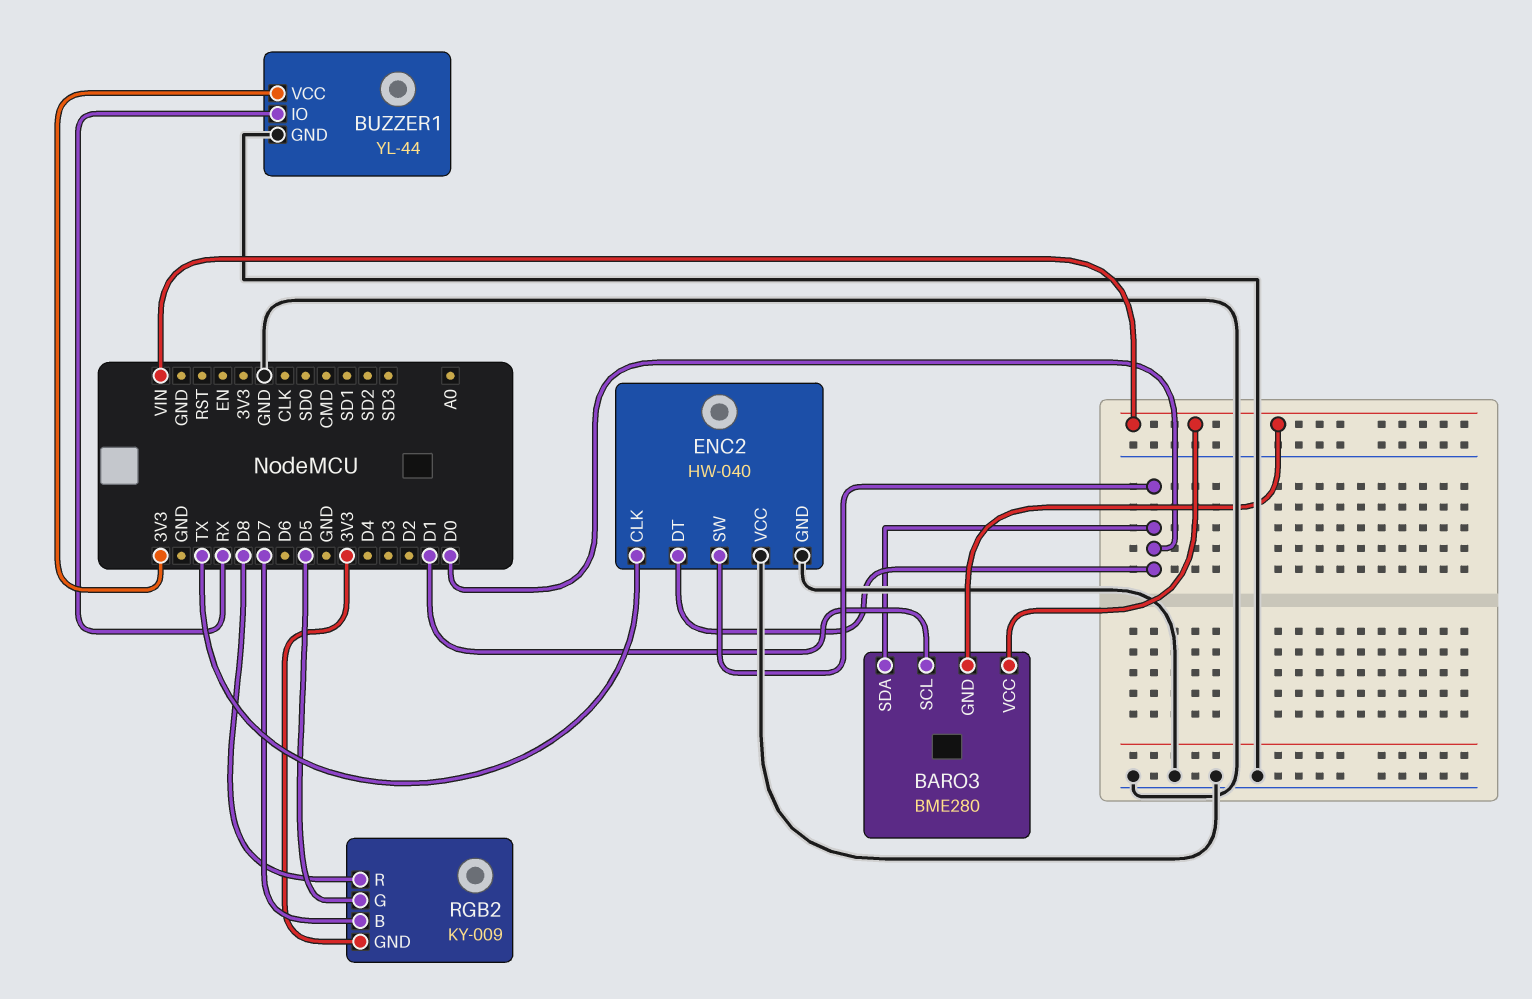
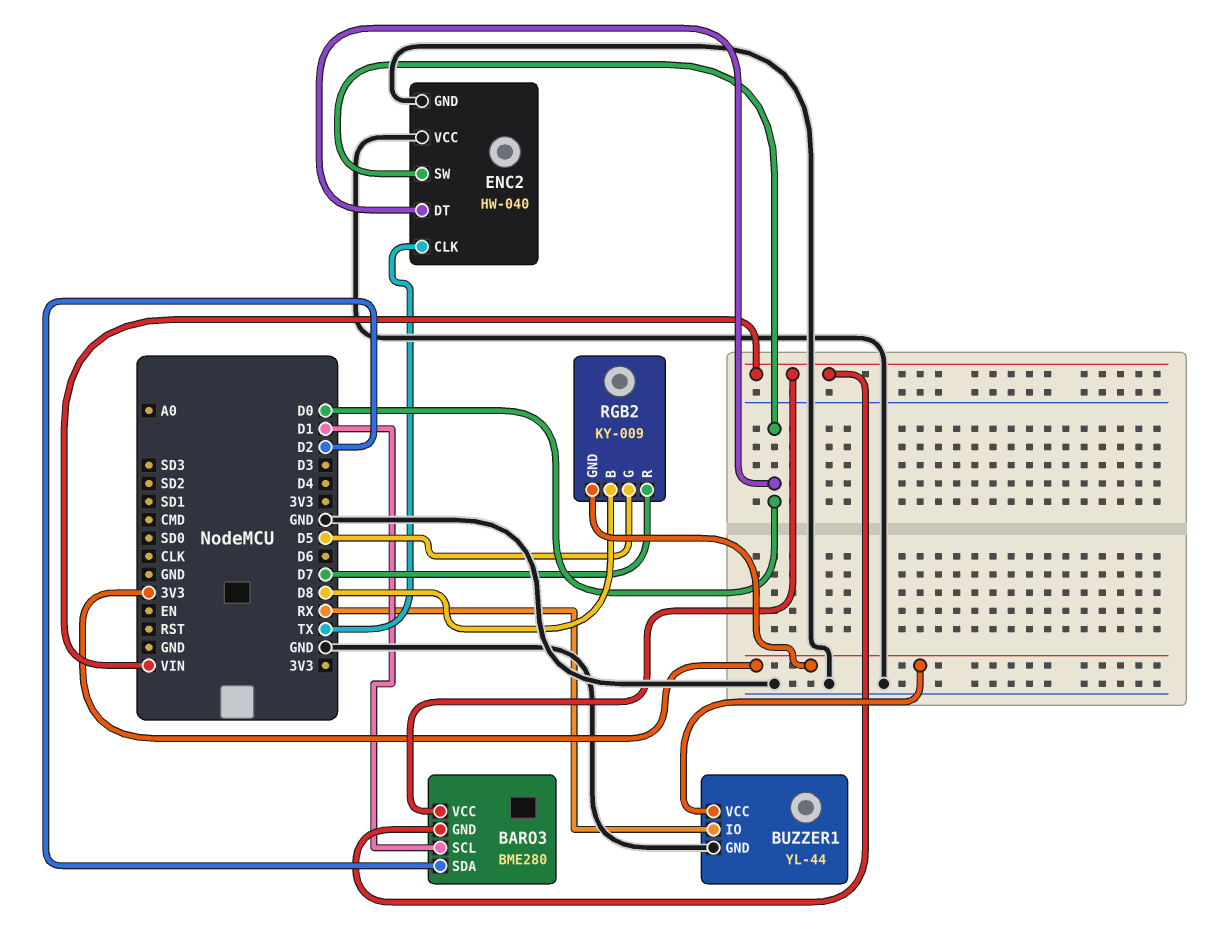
BARO3 pin SDA: D0 -> D2
RGB2 pin B: D7 -> D8
RGB2 pin R: D8 -> D7

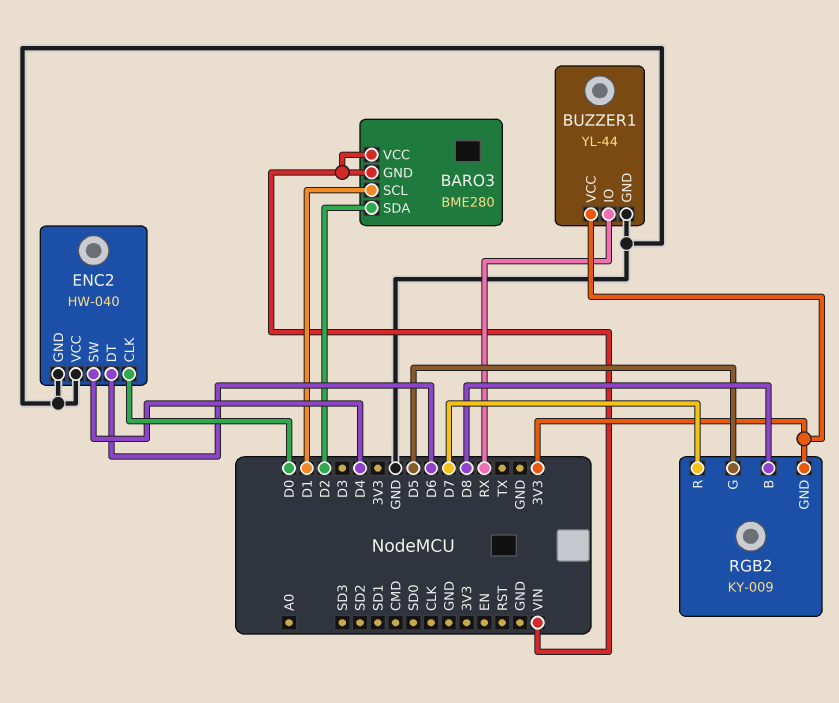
ENC2 pin CLK: TX -> D0
ENC2 pin DT: D0 -> D6
ENC2 pin SW: D0 -> D4

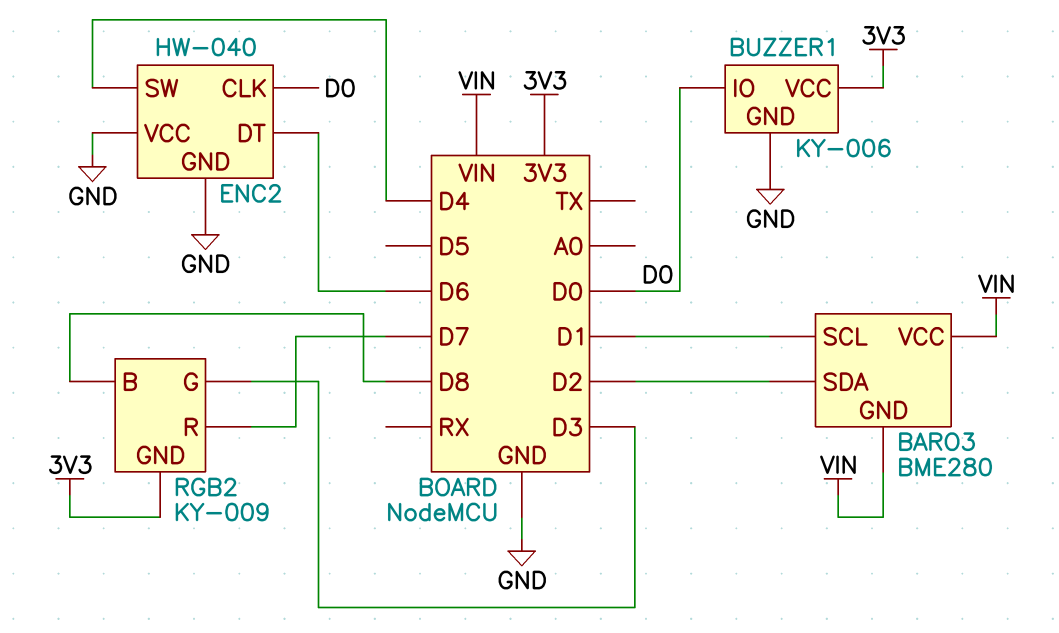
BUZZER1: YL-44 -> KY-006
BUZZER1 pin IO: RX -> D0
RGB2 pin G: D5 -> D3

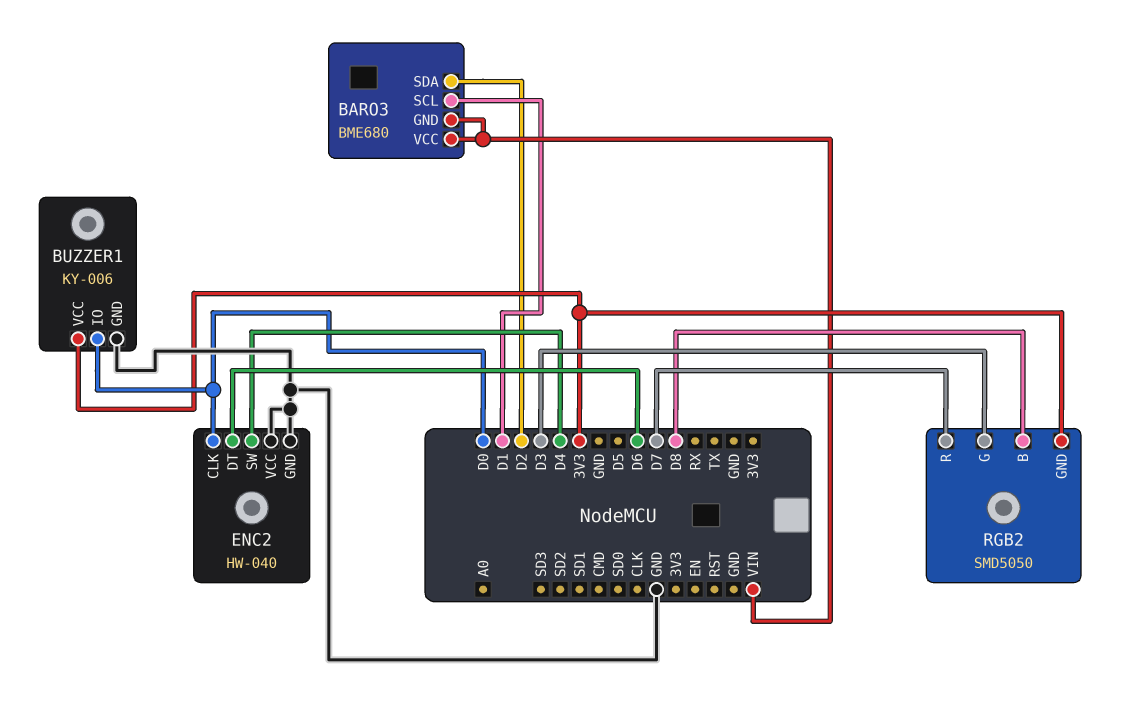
BARO3: BME280 -> BME680
RGB2: KY-009 -> SMD5050

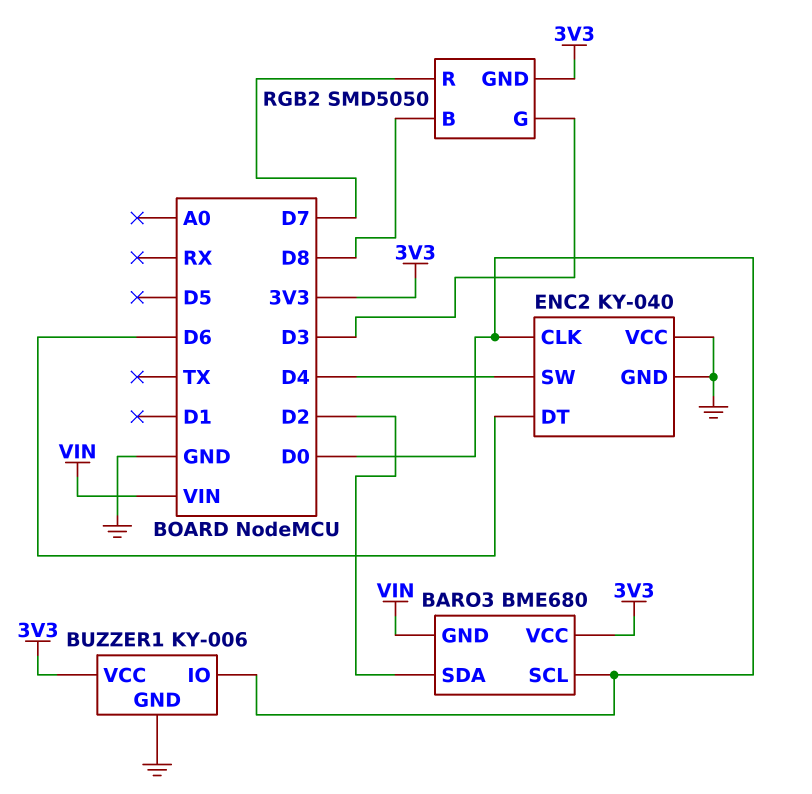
BARO3 pin SCL: D1 -> D0
BARO3 pin VCC: VIN -> 3V3
ENC2: HW-040 -> KY-040

